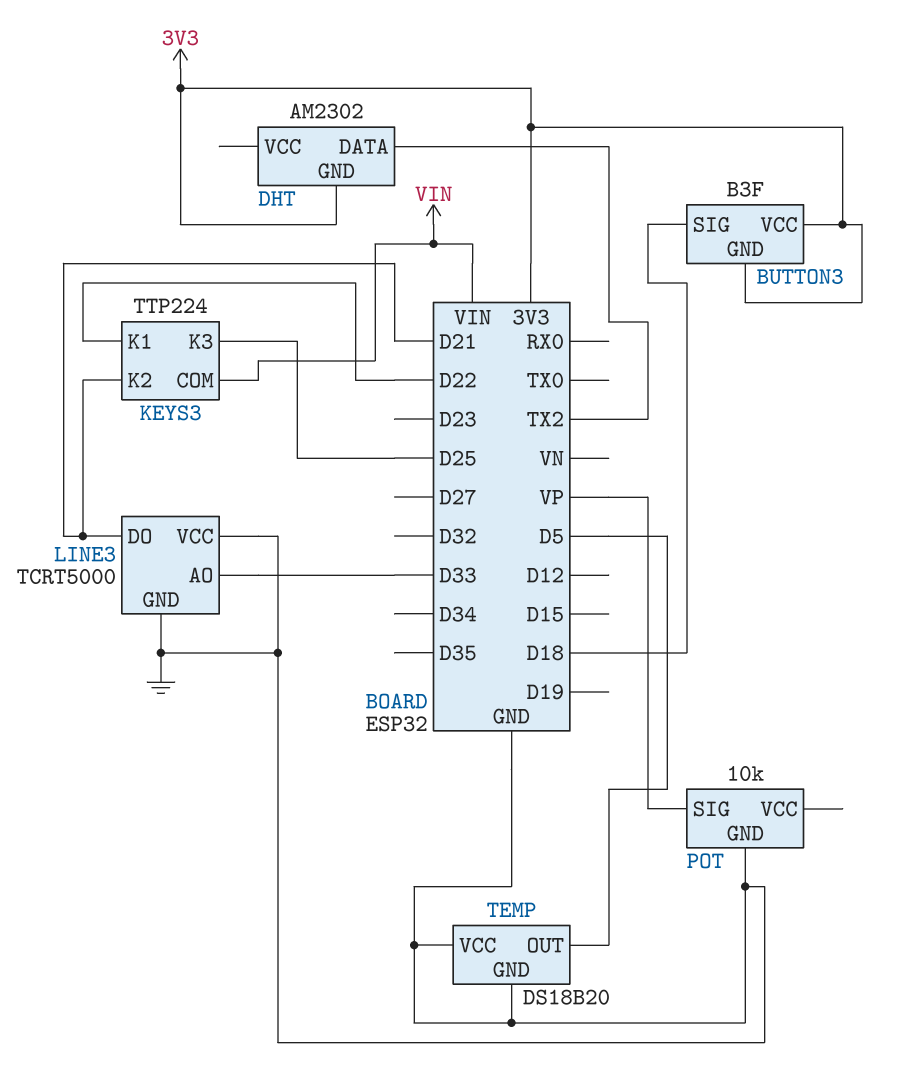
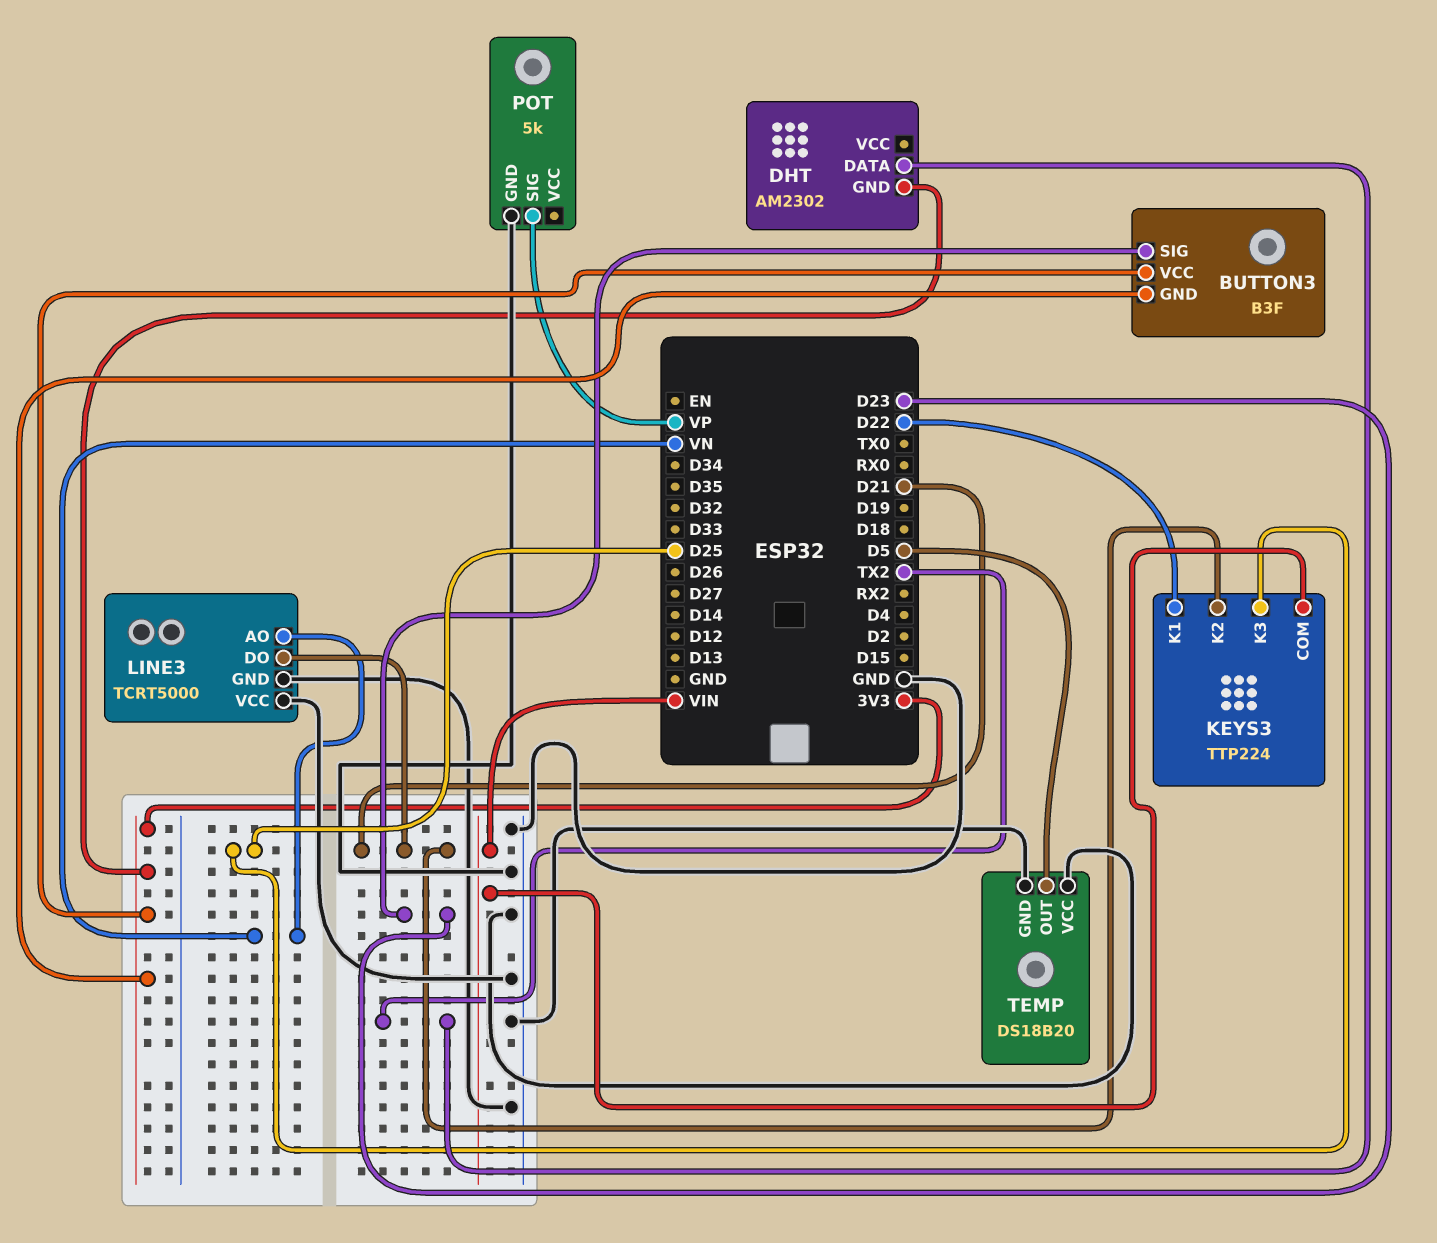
BUTTON3 pin SIG: D18 -> D23
LINE3 pin AO: D33 -> VN
POT: 10k -> 5k

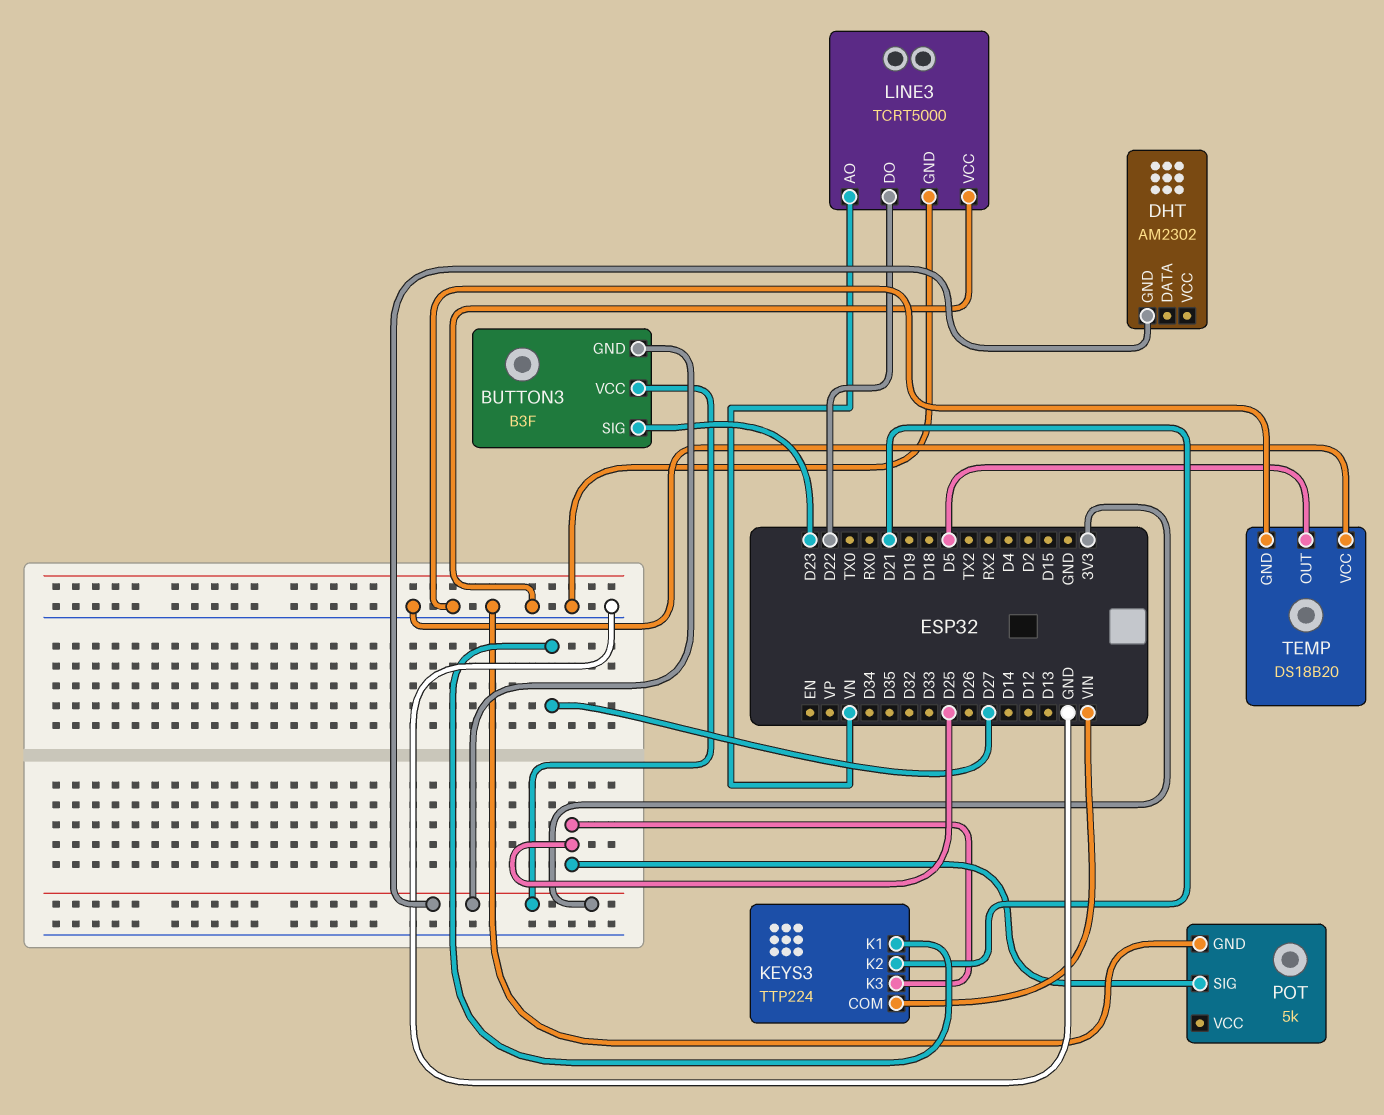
DHT pin DATA: TX2 -> none
KEYS3 pin K1: D22 -> D27
LINE3 pin DO: D21 -> D22
POT pin SIG: VP -> D25

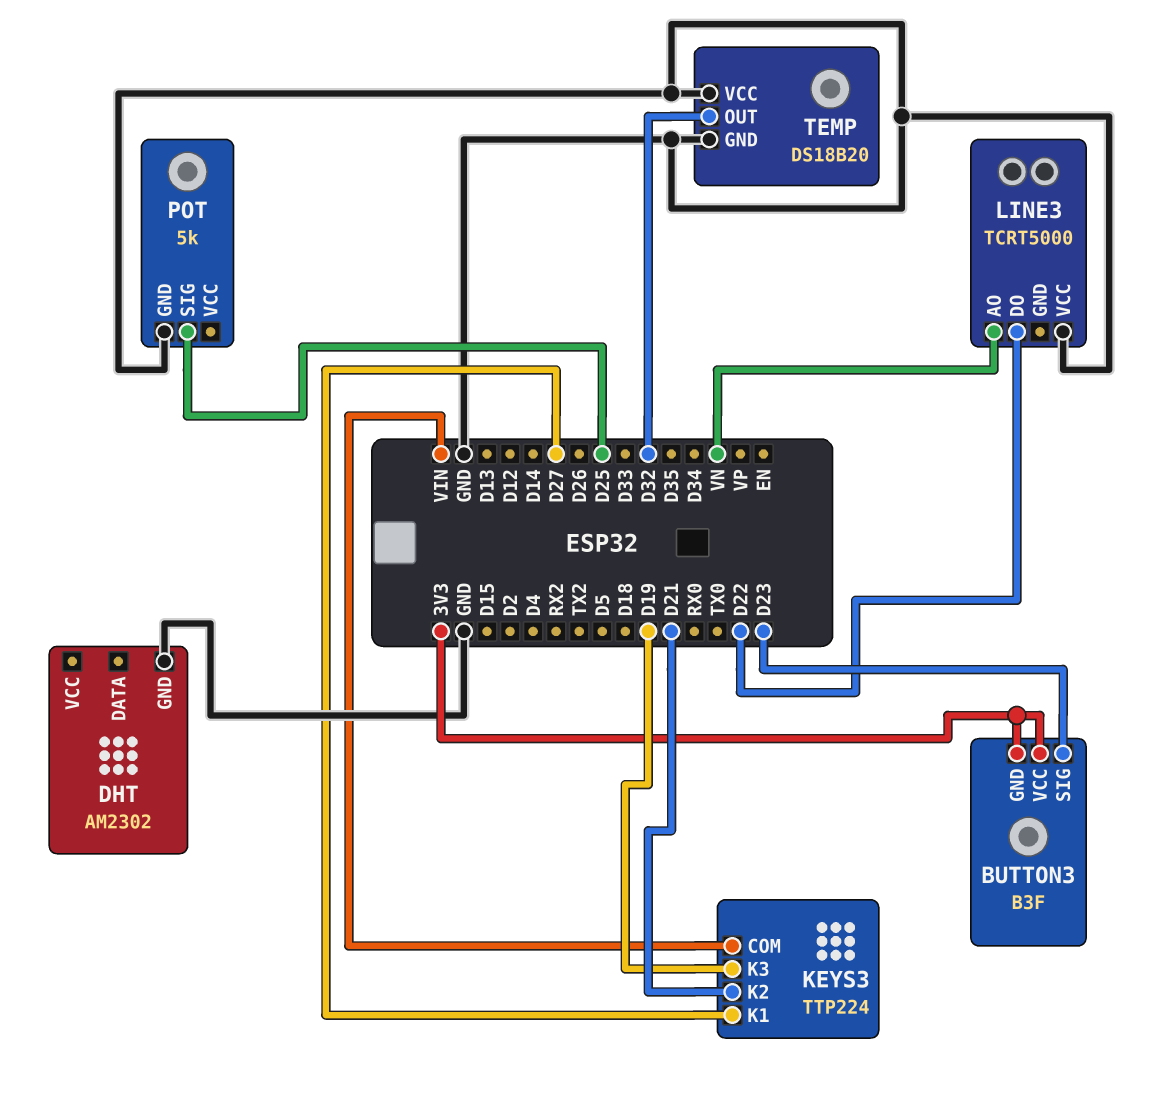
DHT pin GND: 3V3 -> GND
KEYS3 pin K3: D25 -> D19
LINE3 pin GND: GND -> none
TEMP pin OUT: D5 -> D32

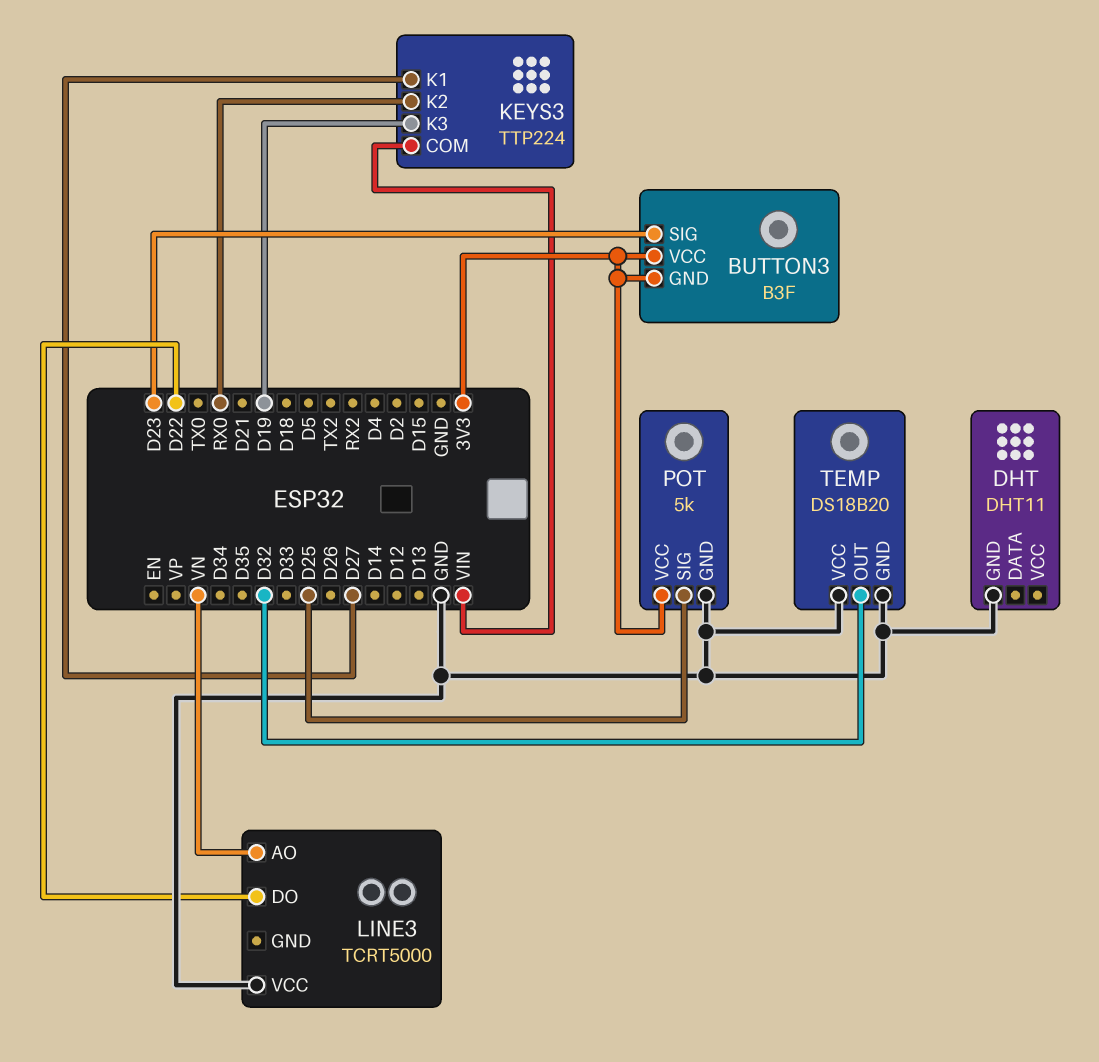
DHT: AM2302 -> DHT11
KEYS3 pin K2: D21 -> RX0
POT pin VCC: none -> 3V3

